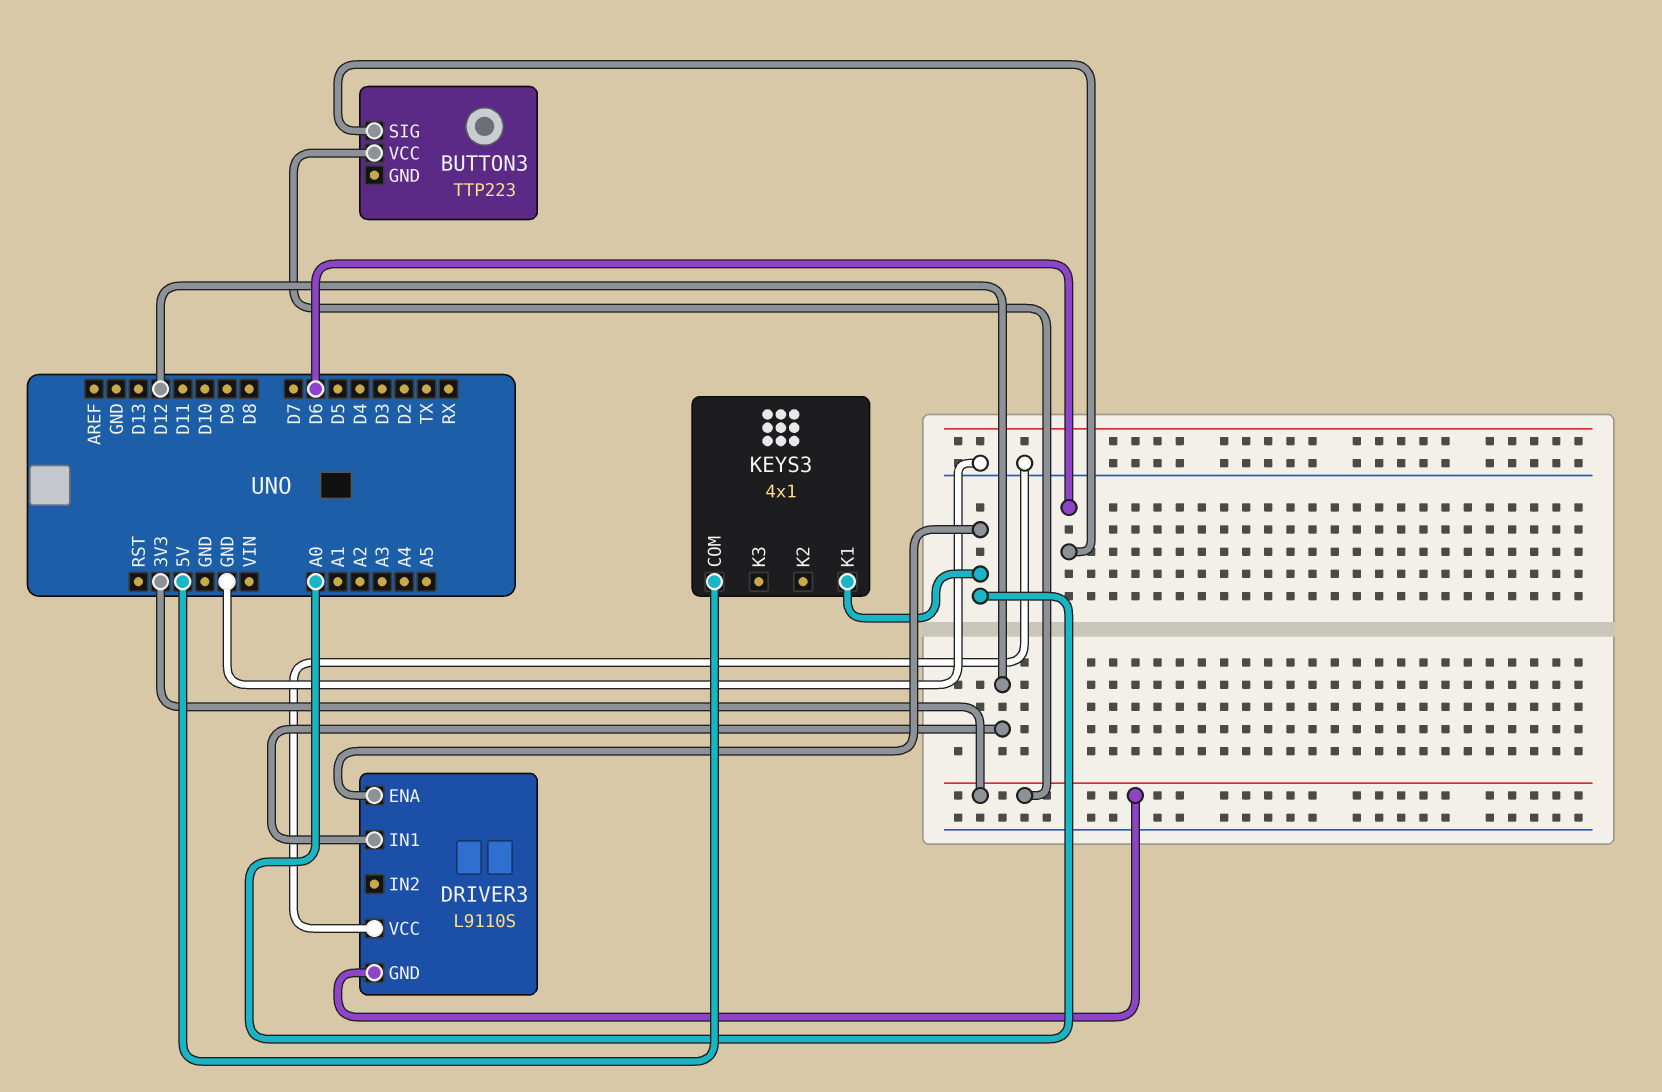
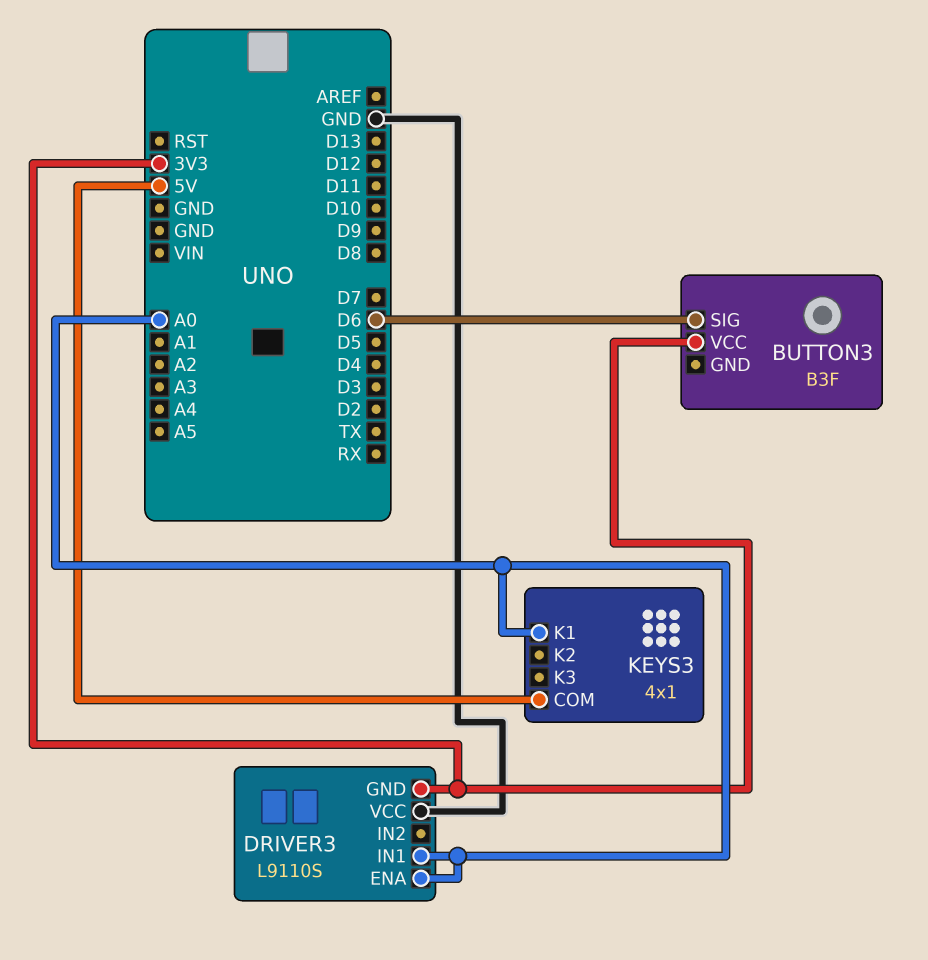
BUTTON3: TTP223 -> B3F
DRIVER3 pin IN1: D12 -> A0

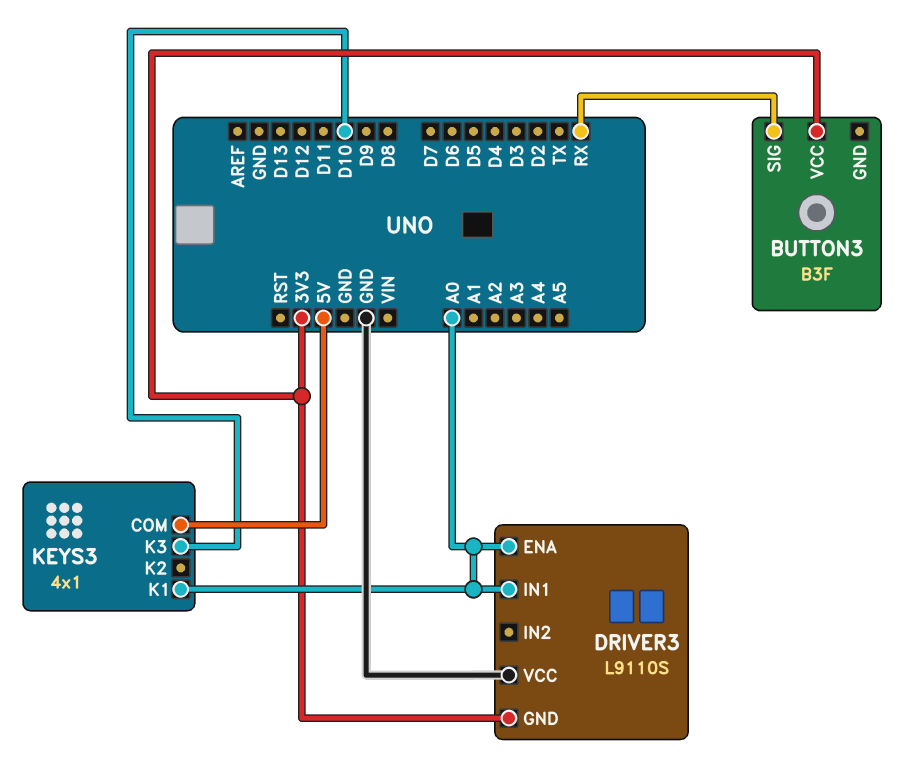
BUTTON3 pin SIG: D6 -> RX
KEYS3 pin K3: none -> D10

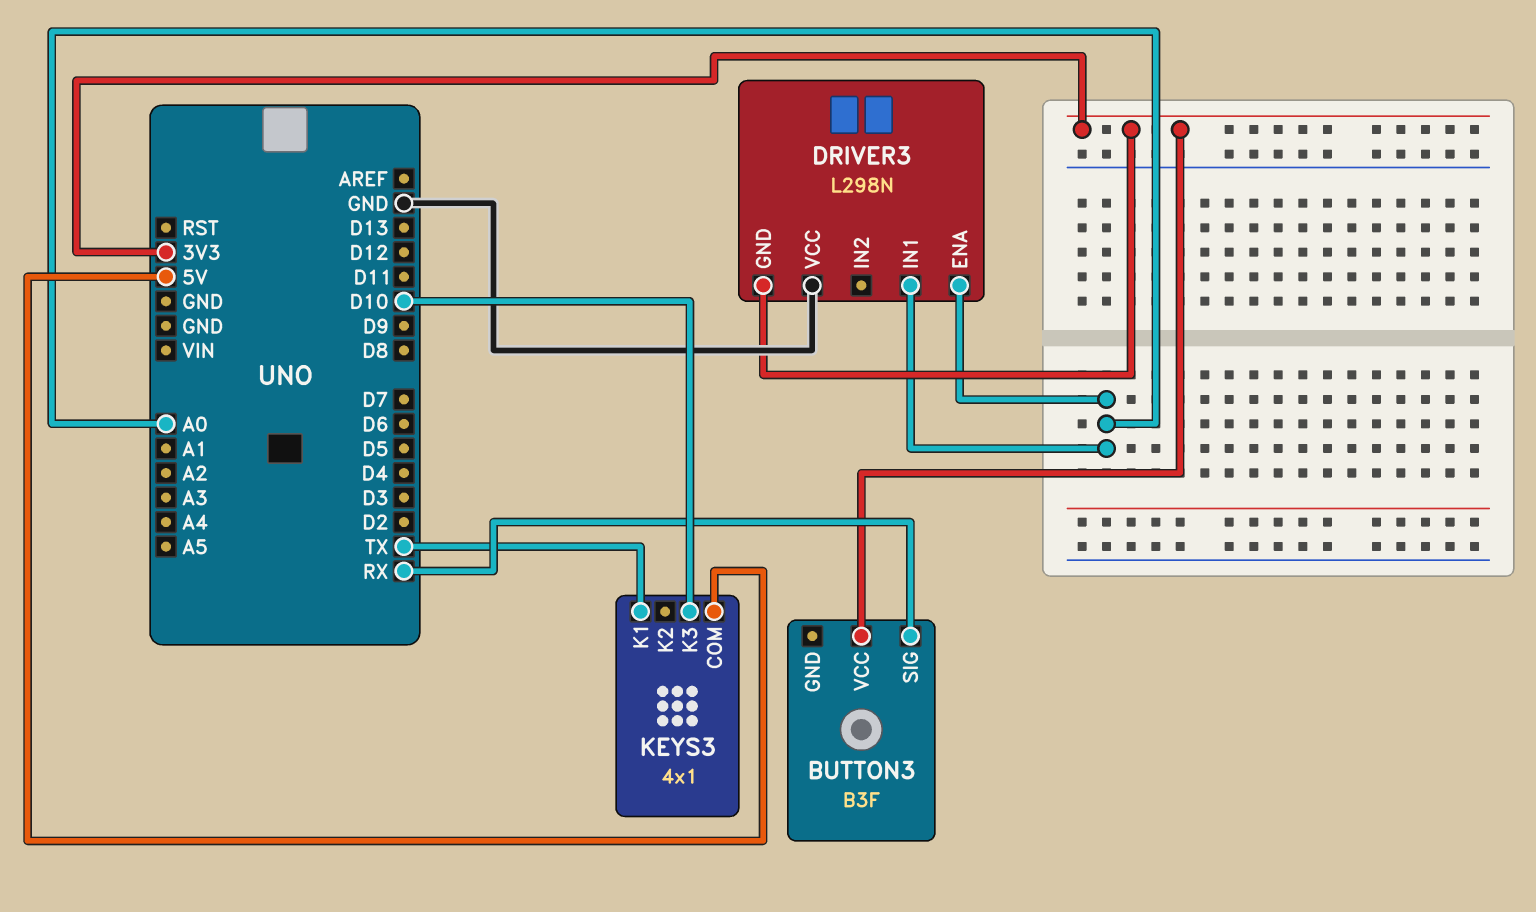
DRIVER3: L9110S -> L298N
KEYS3 pin K1: A0 -> TX

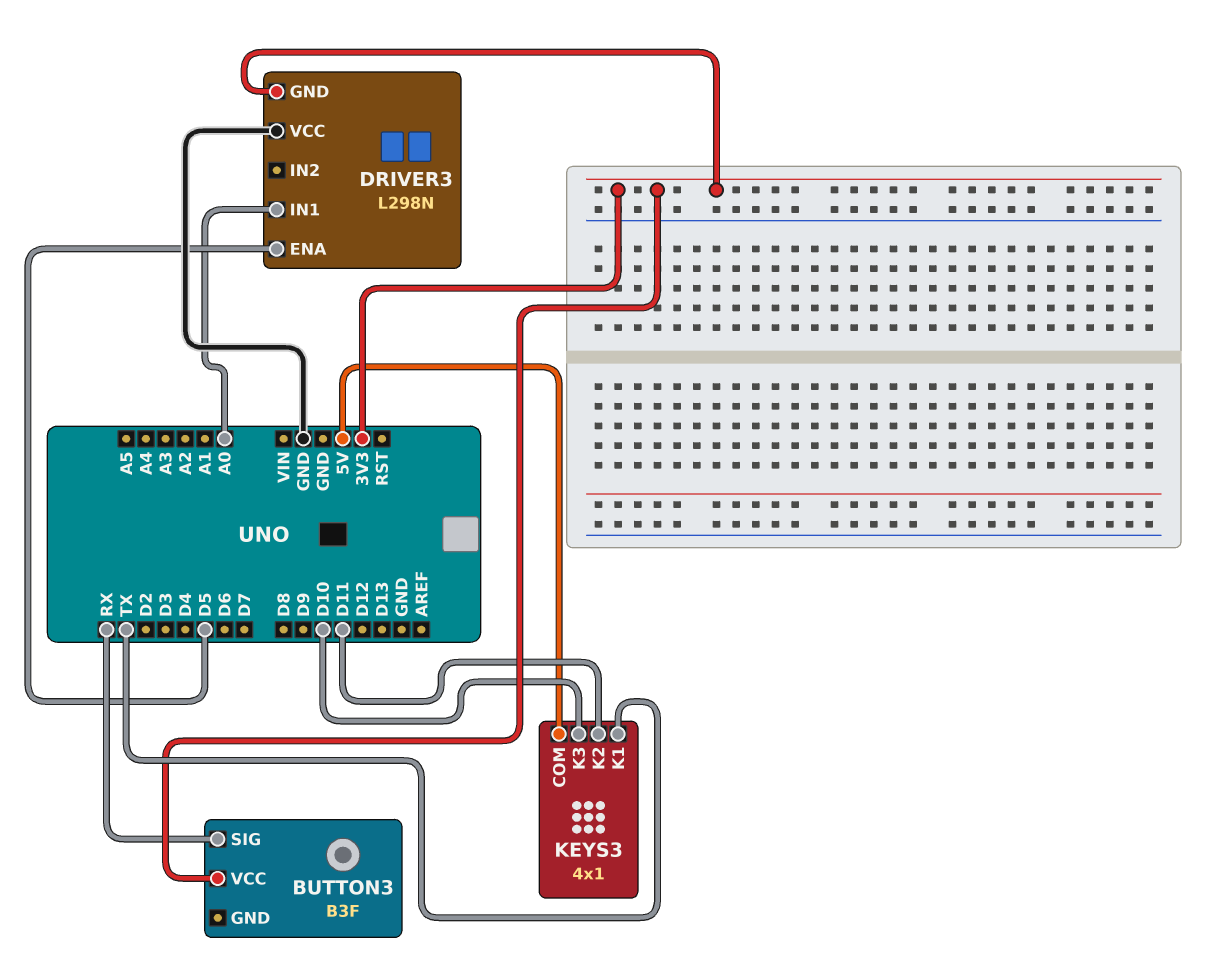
DRIVER3 pin ENA: A0 -> D5
KEYS3 pin K2: none -> D11

